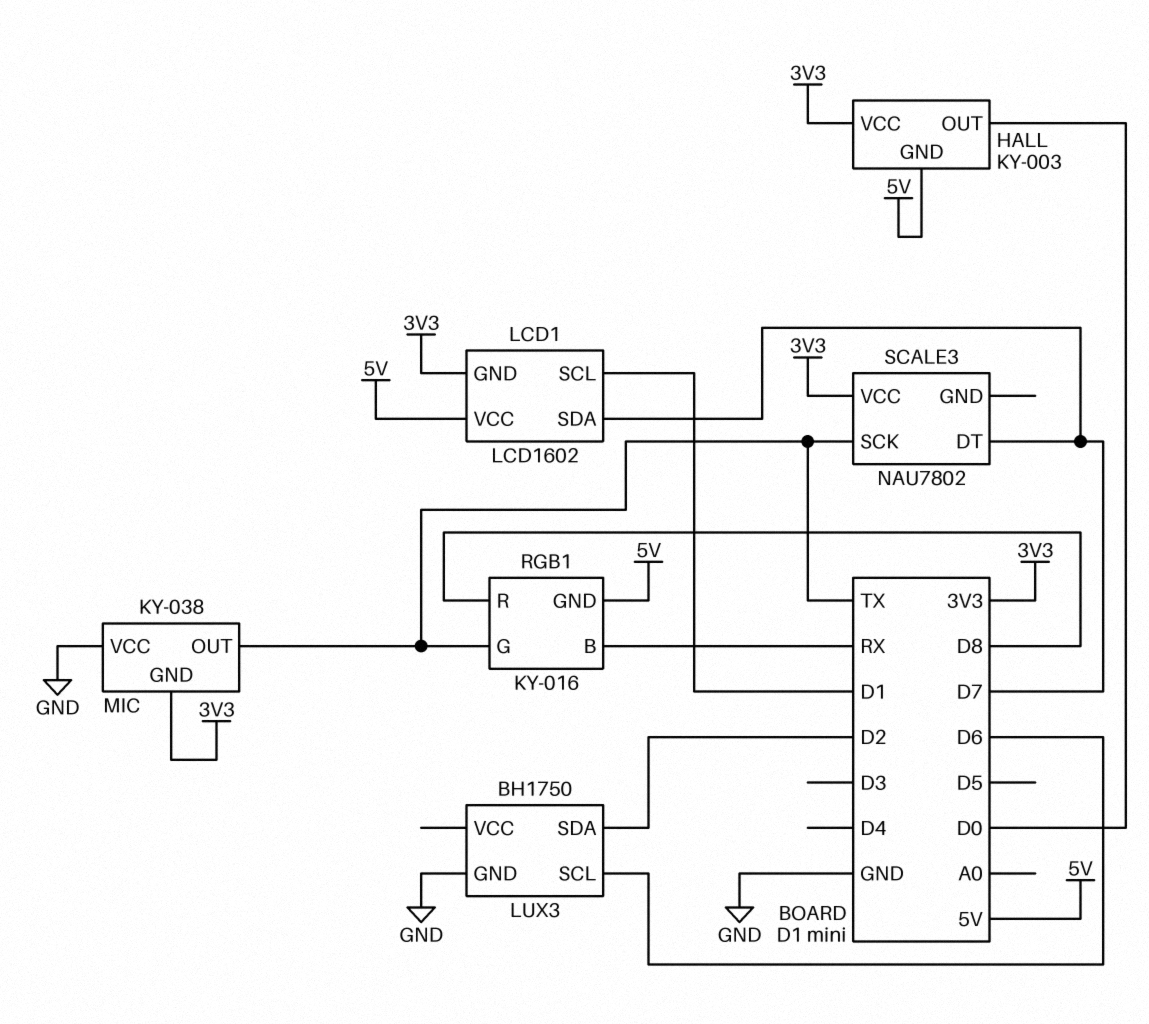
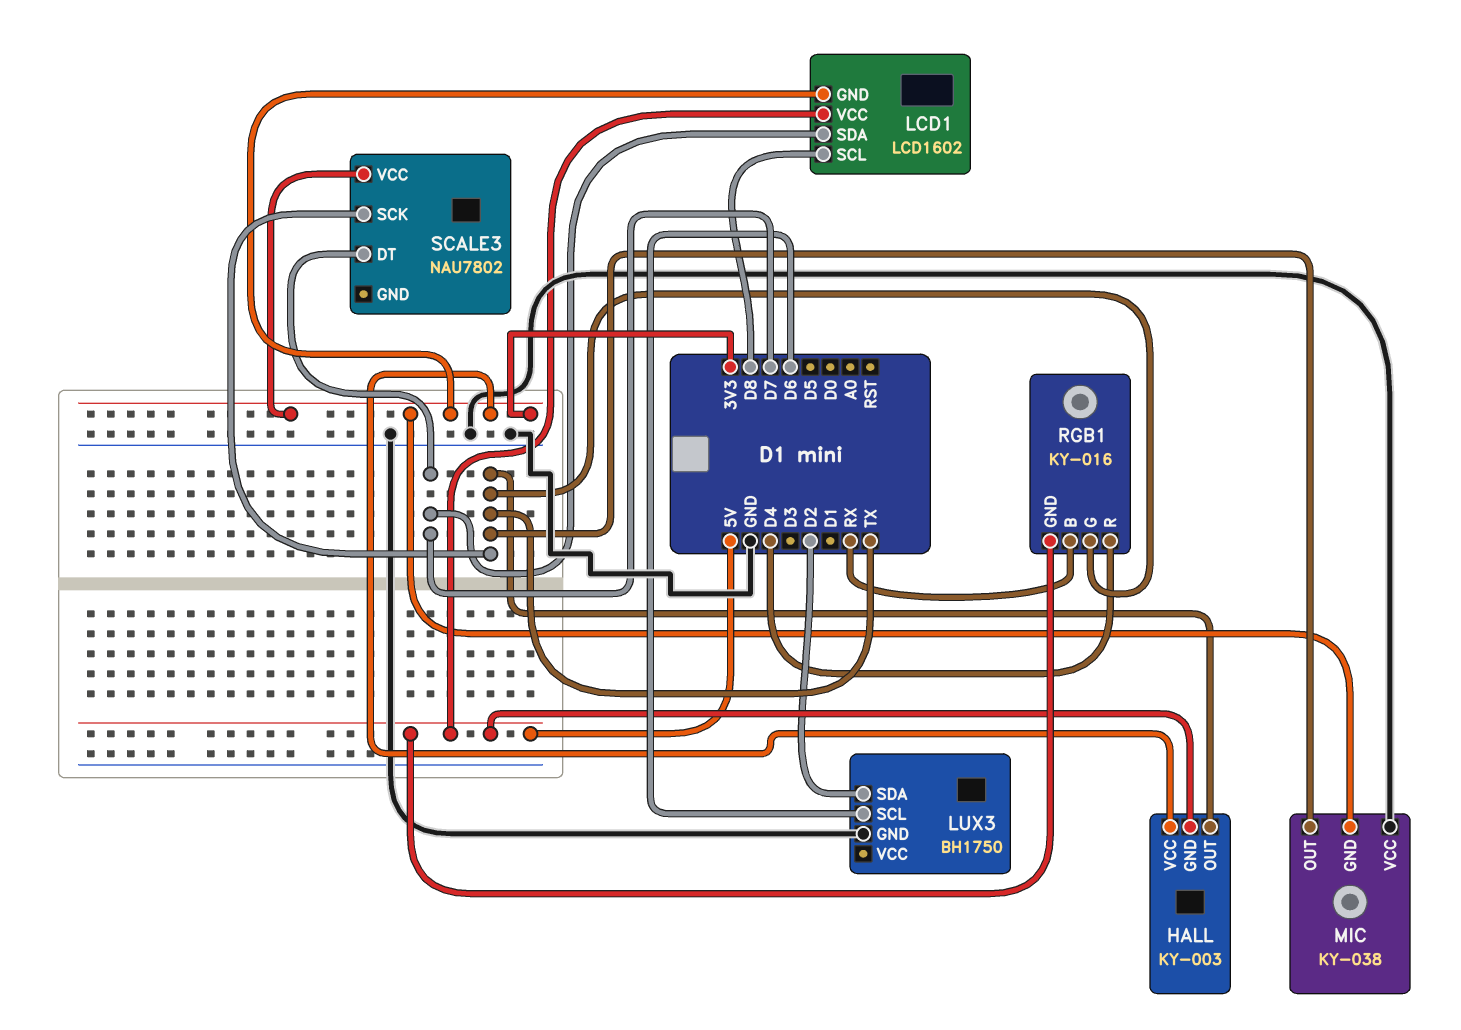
HALL pin OUT: D0 -> TX
LCD1 pin SCL: D1 -> D8
RGB1 pin R: D8 -> D4

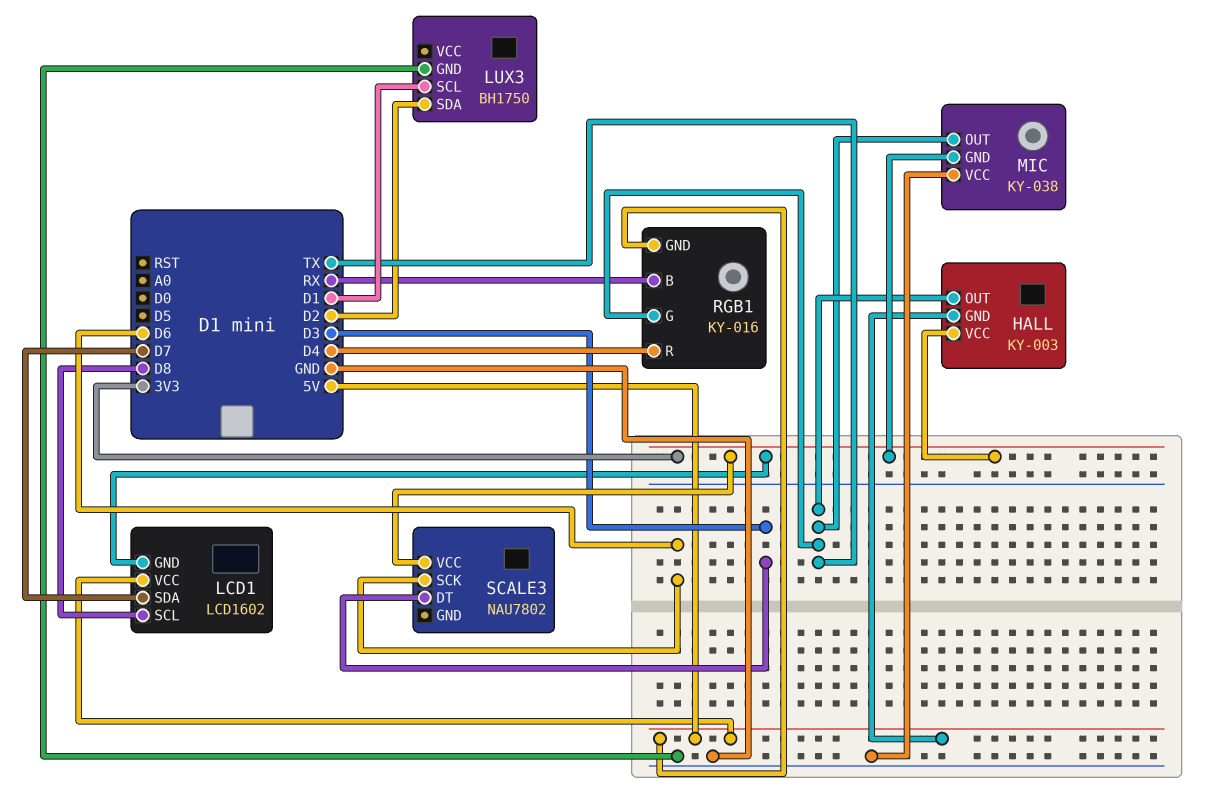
LUX3 pin SCL: D6 -> D1
SCALE3 pin DT: D7 -> D3
SCALE3 pin SCK: TX -> D6

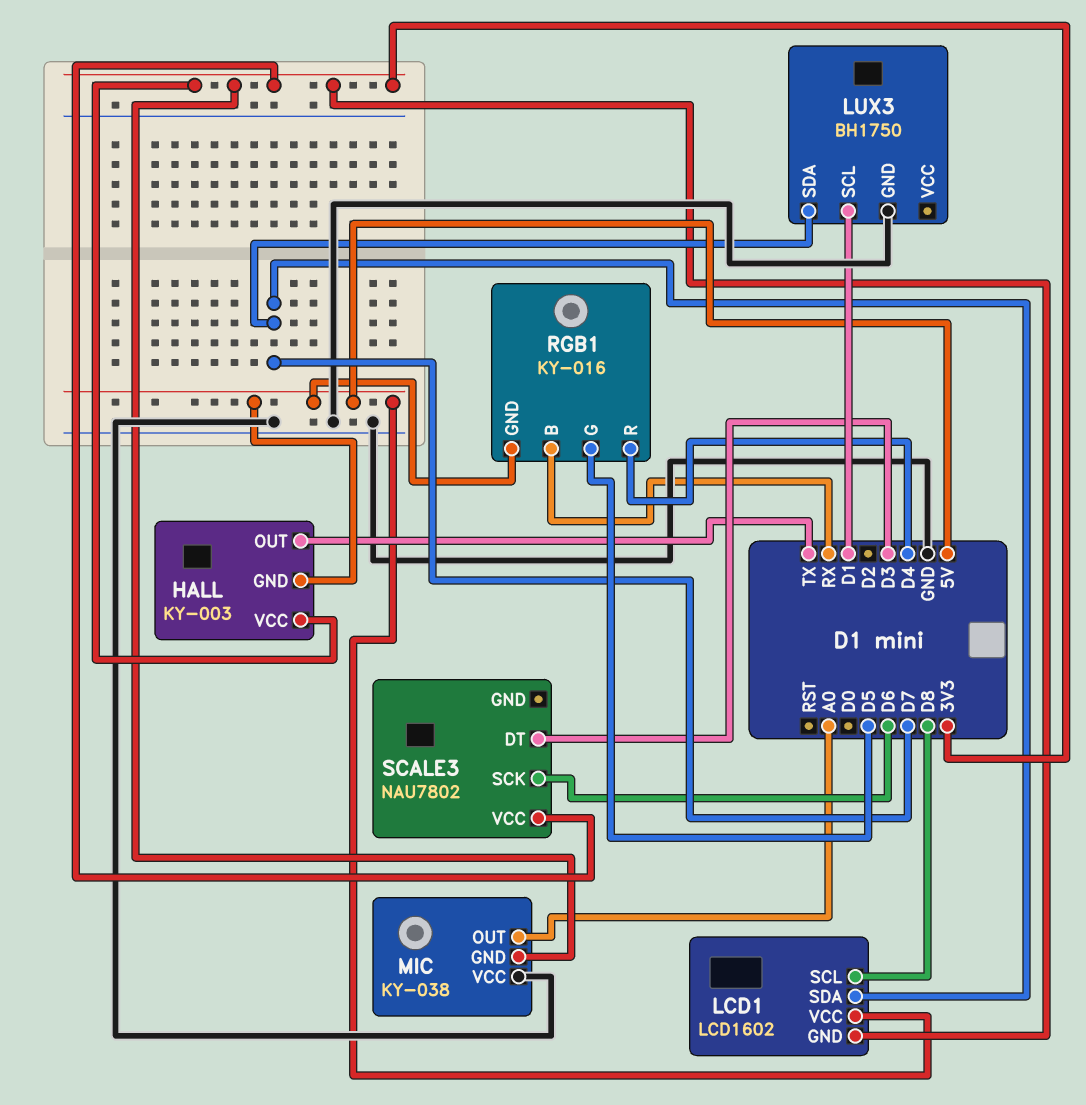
LUX3 pin SDA: D2 -> D7
MIC pin OUT: TX -> A0
RGB1 pin G: TX -> D5

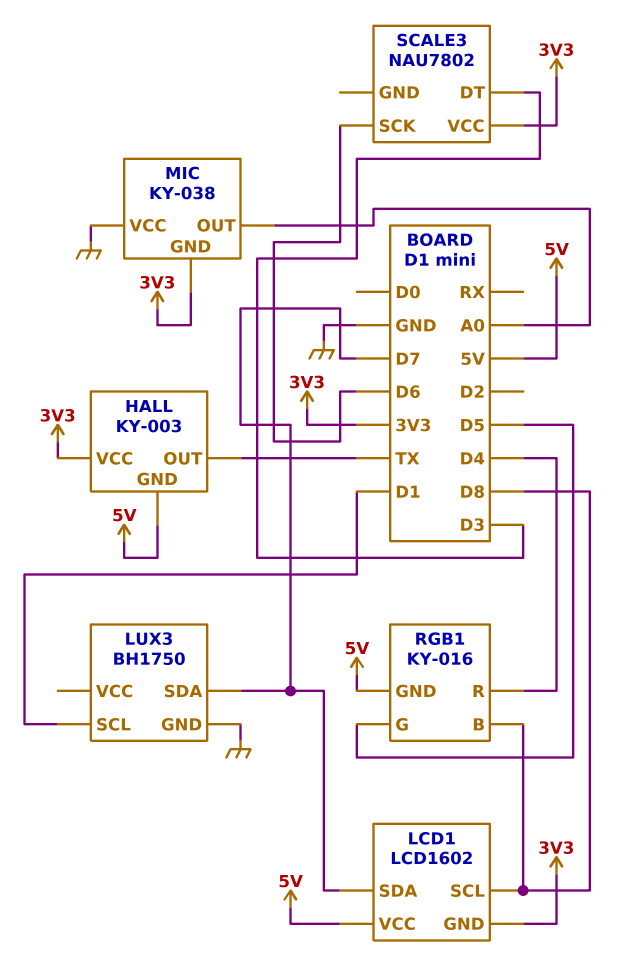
RGB1 pin B: RX -> D8

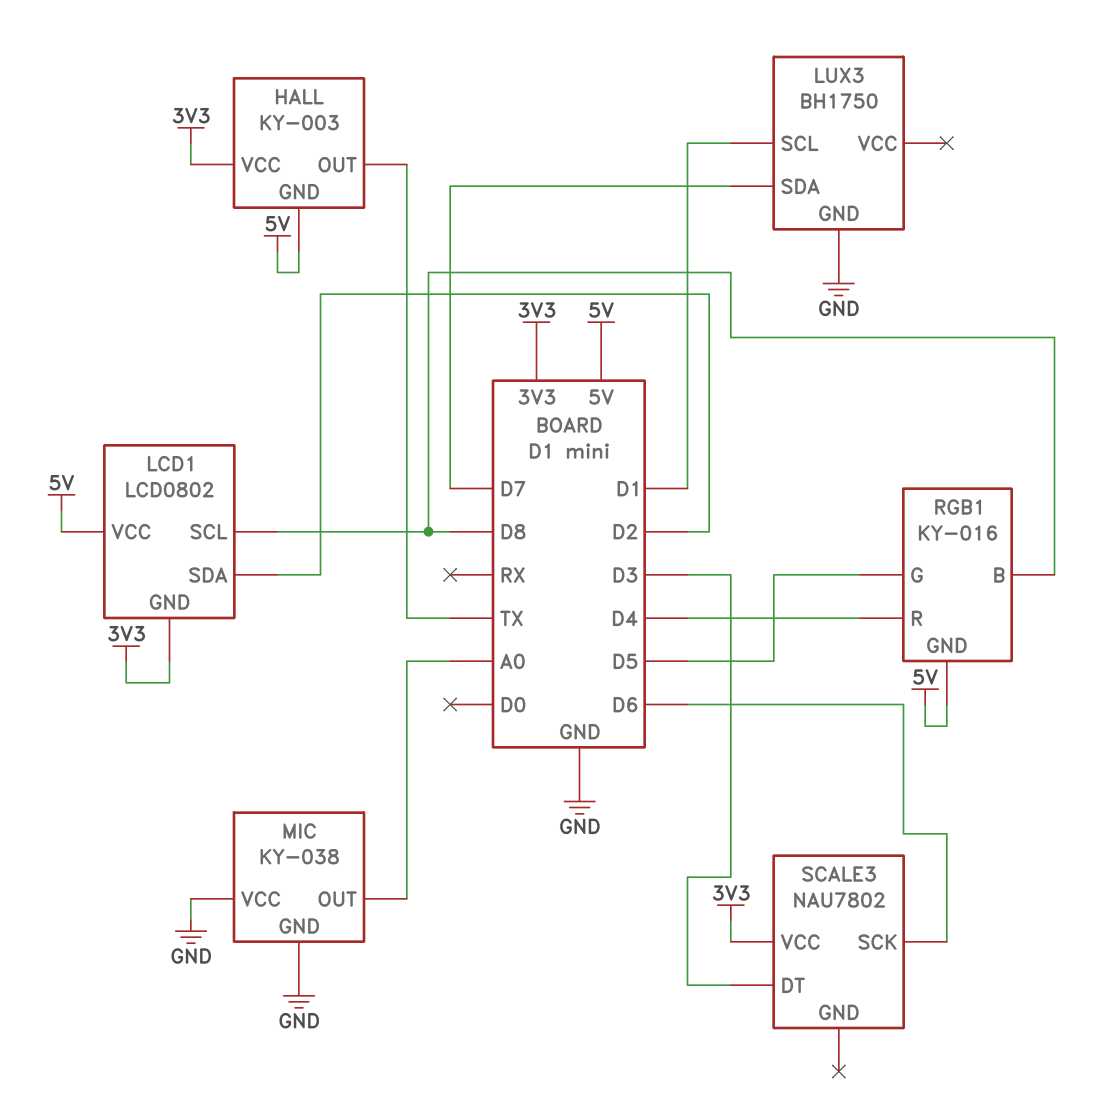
LCD1: LCD1602 -> LCD0802
LCD1 pin SDA: D7 -> D2
MIC pin GND: 3V3 -> GND

